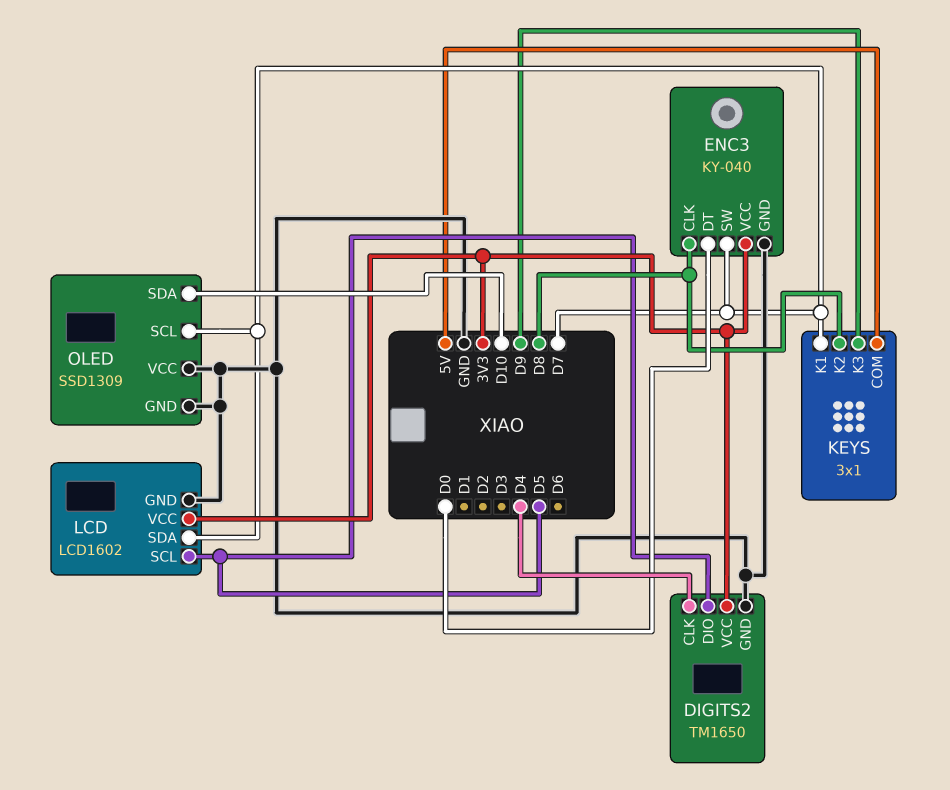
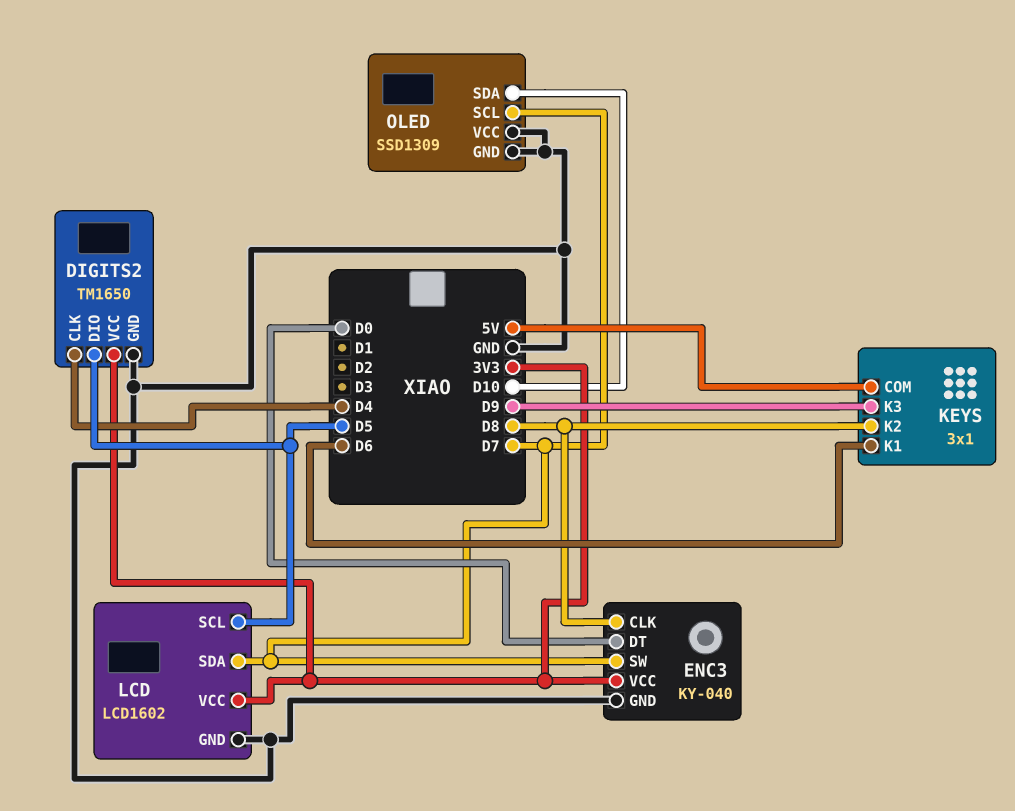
KEYS pin K1: D7 -> D6

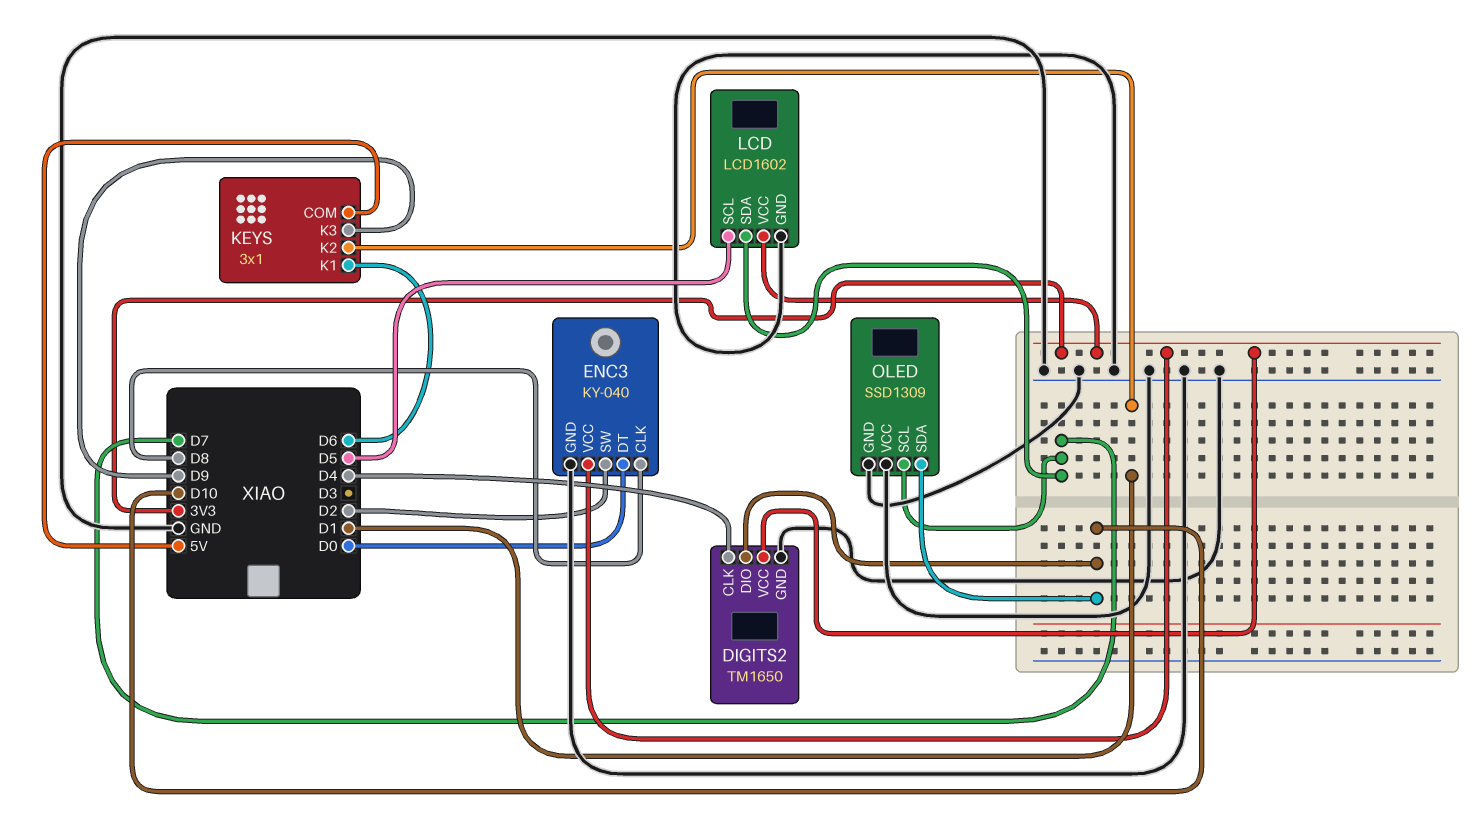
DIGITS2 pin DIO: D5 -> D10
ENC3 pin SW: D7 -> D2
KEYS pin K2: D8 -> D1

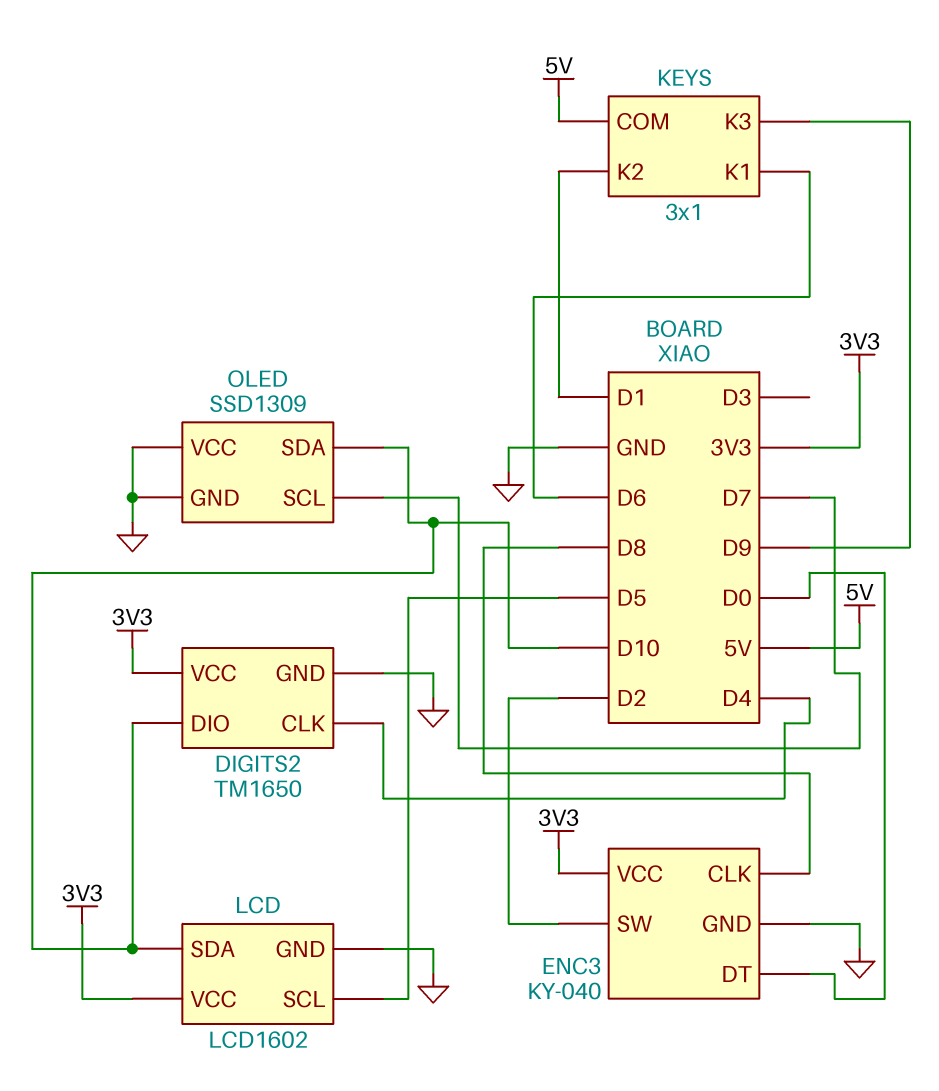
LCD pin SDA: D7 -> D10

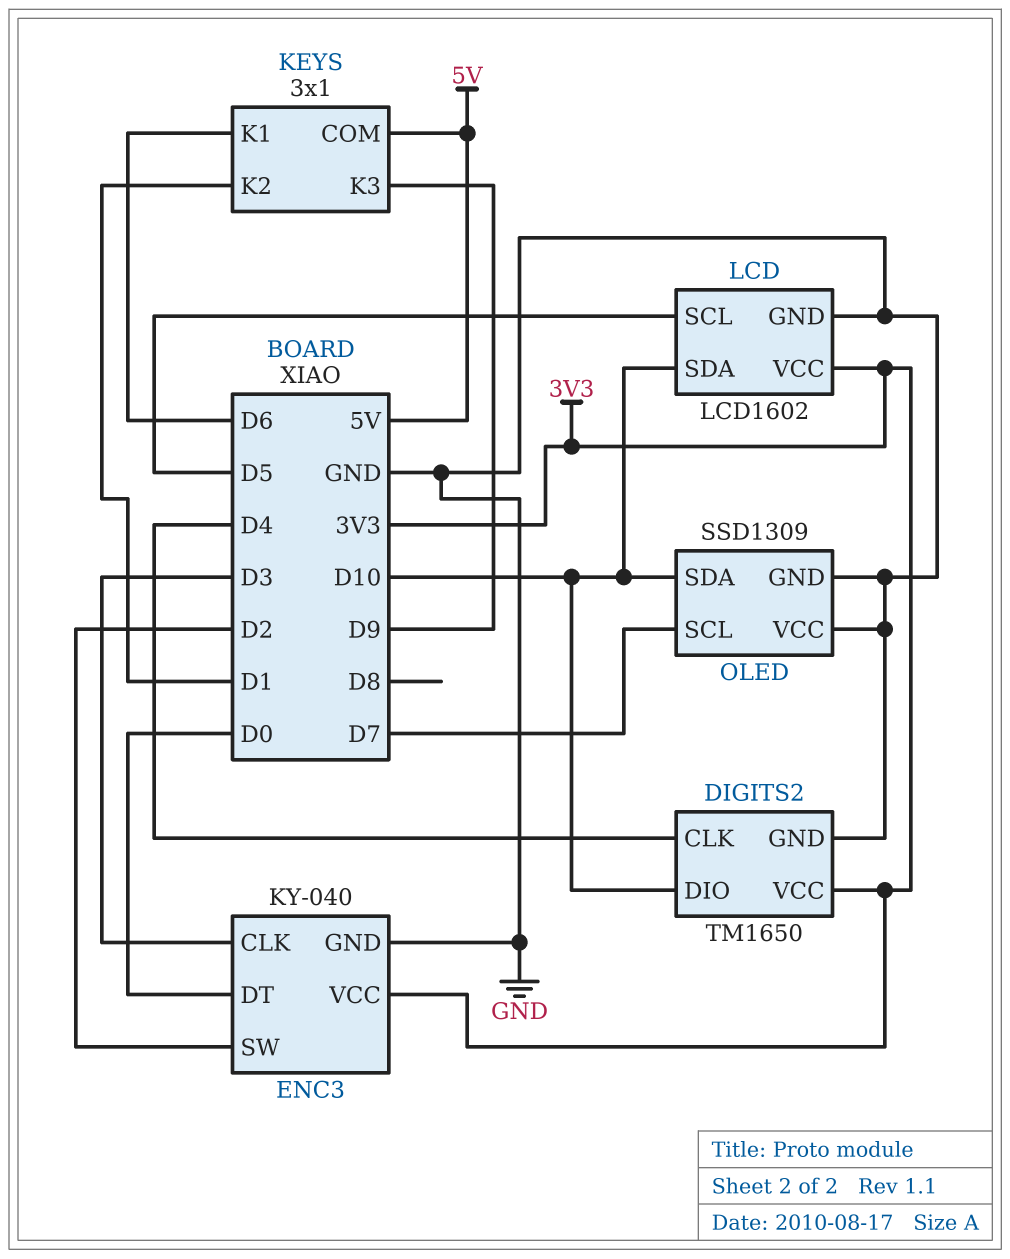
ENC3 pin CLK: D8 -> D3

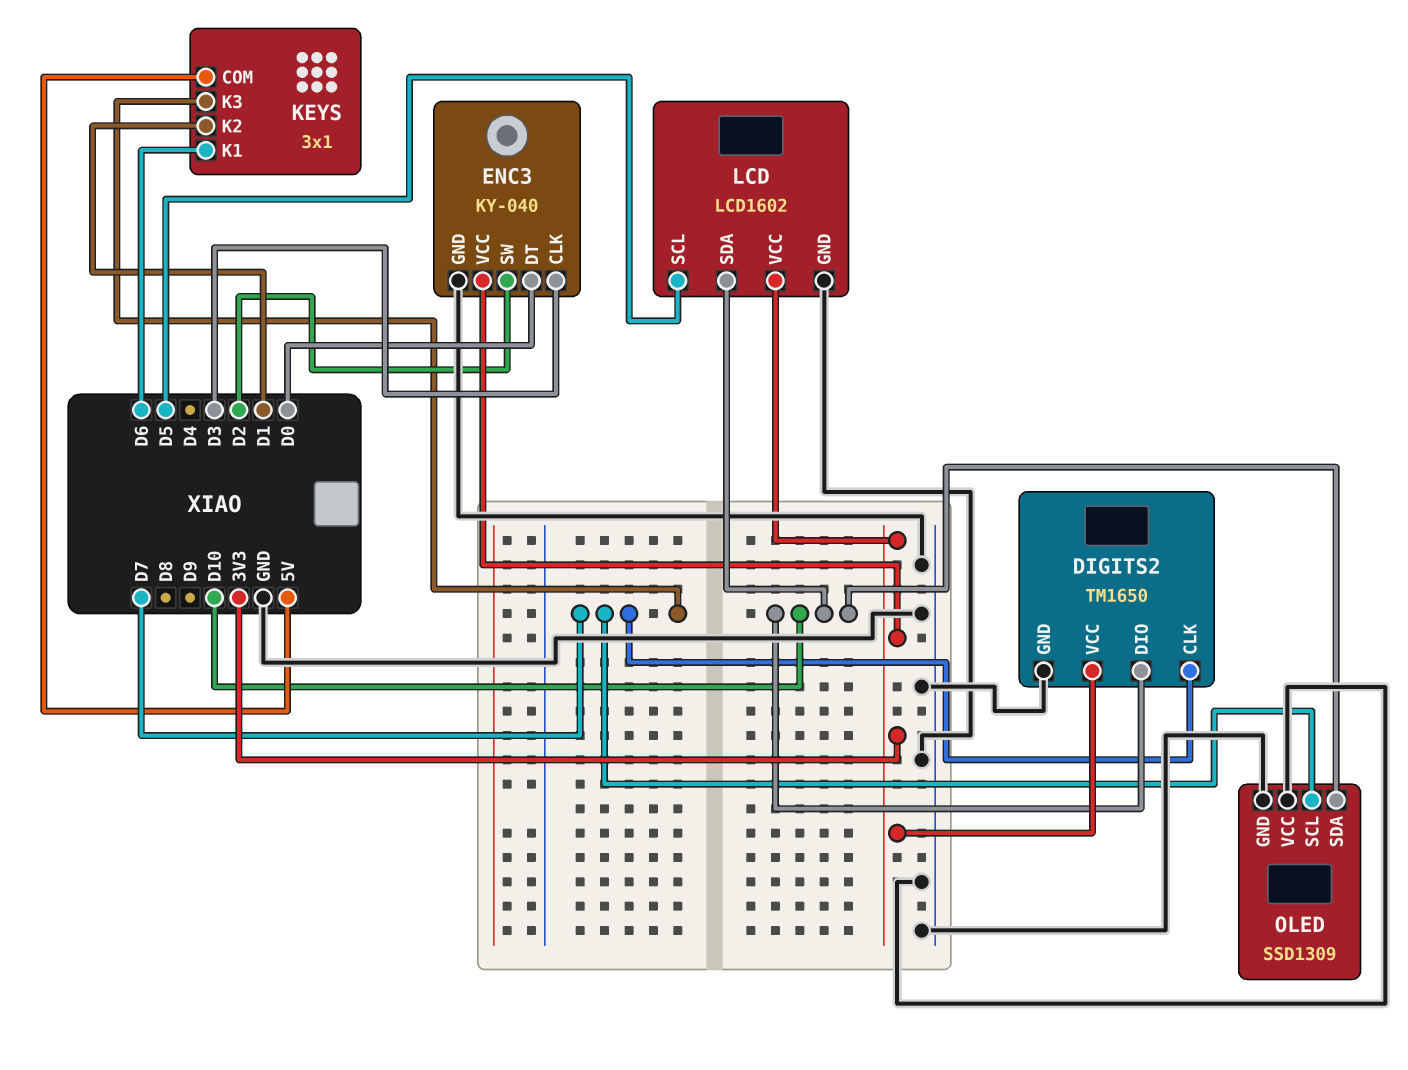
DIGITS2 pin CLK: D4 -> D7
KEYS pin K3: D9 -> D7

